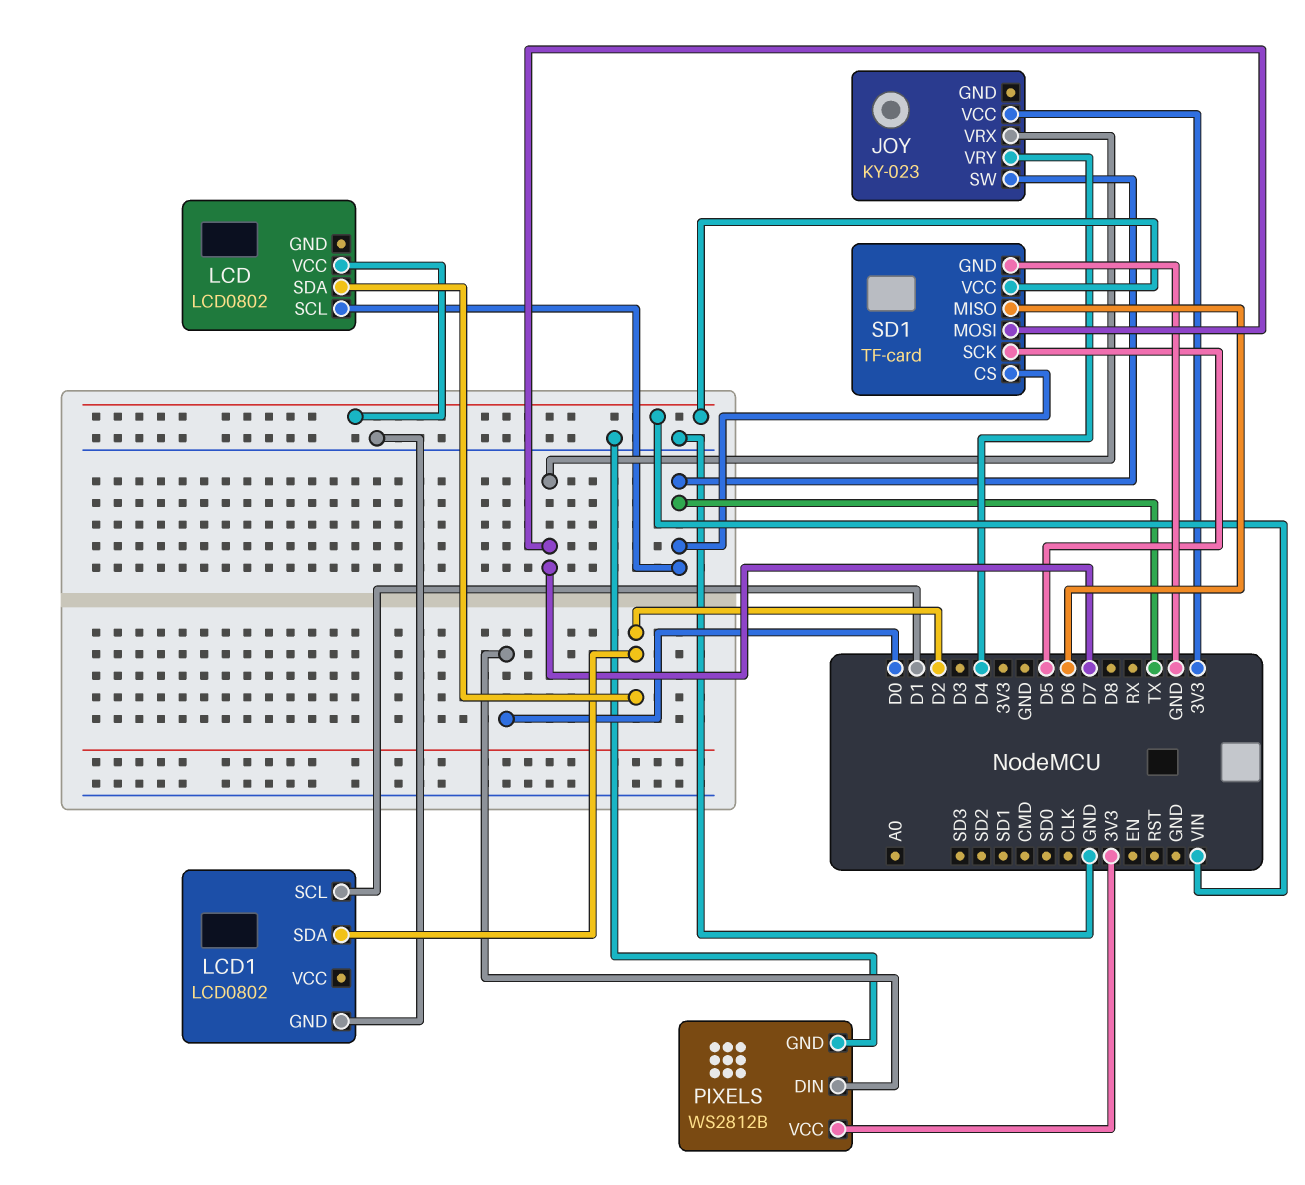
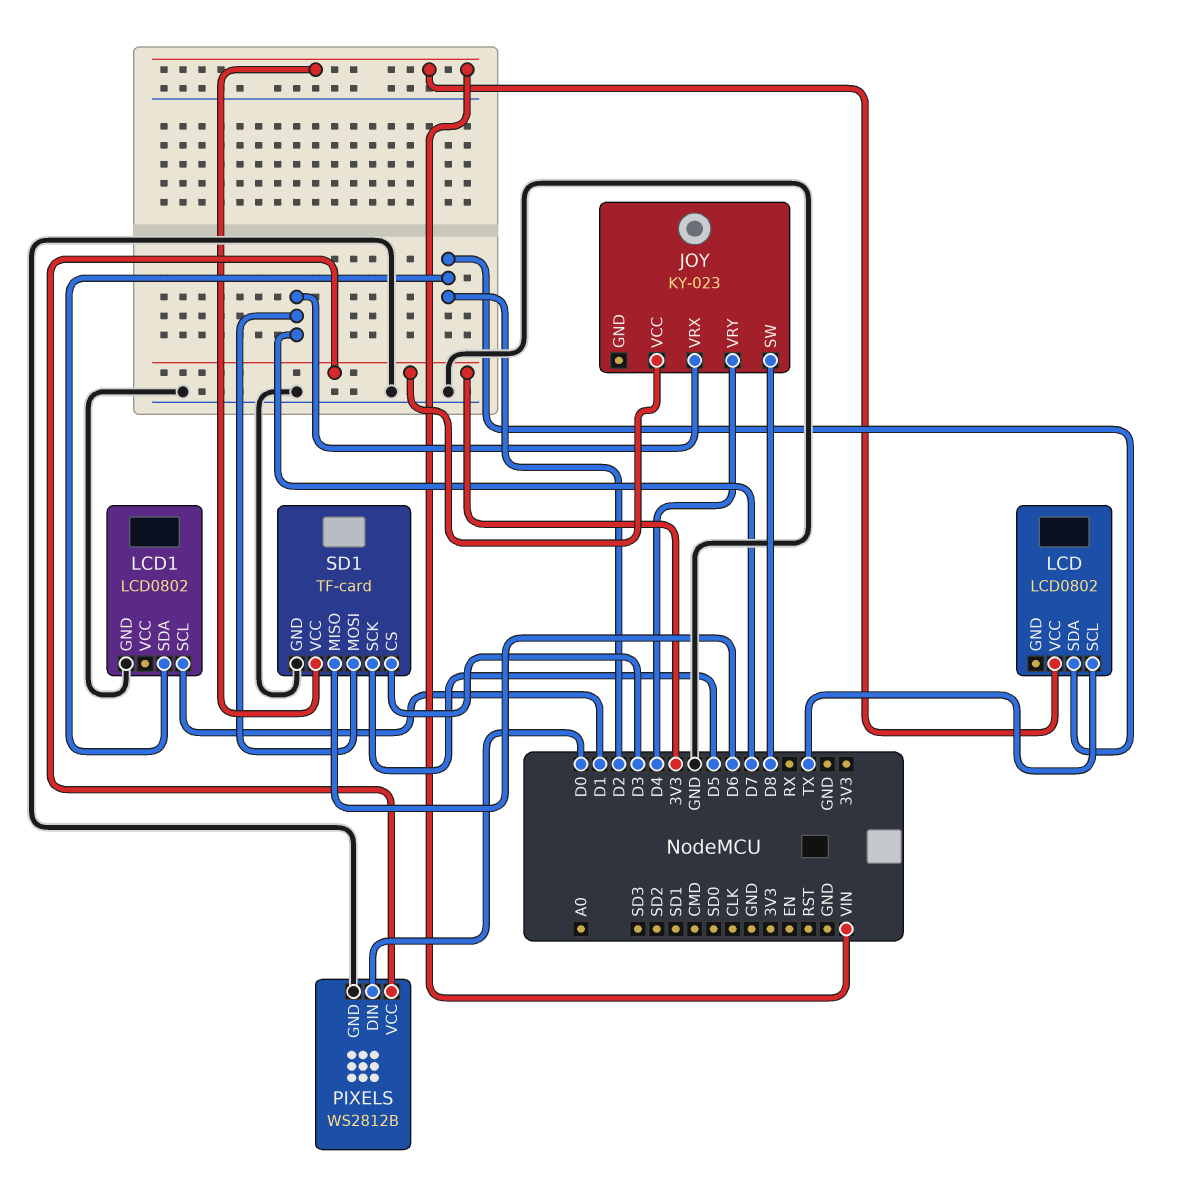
JOY pin SW: TX -> D8
SD1 pin CS: TX -> D3

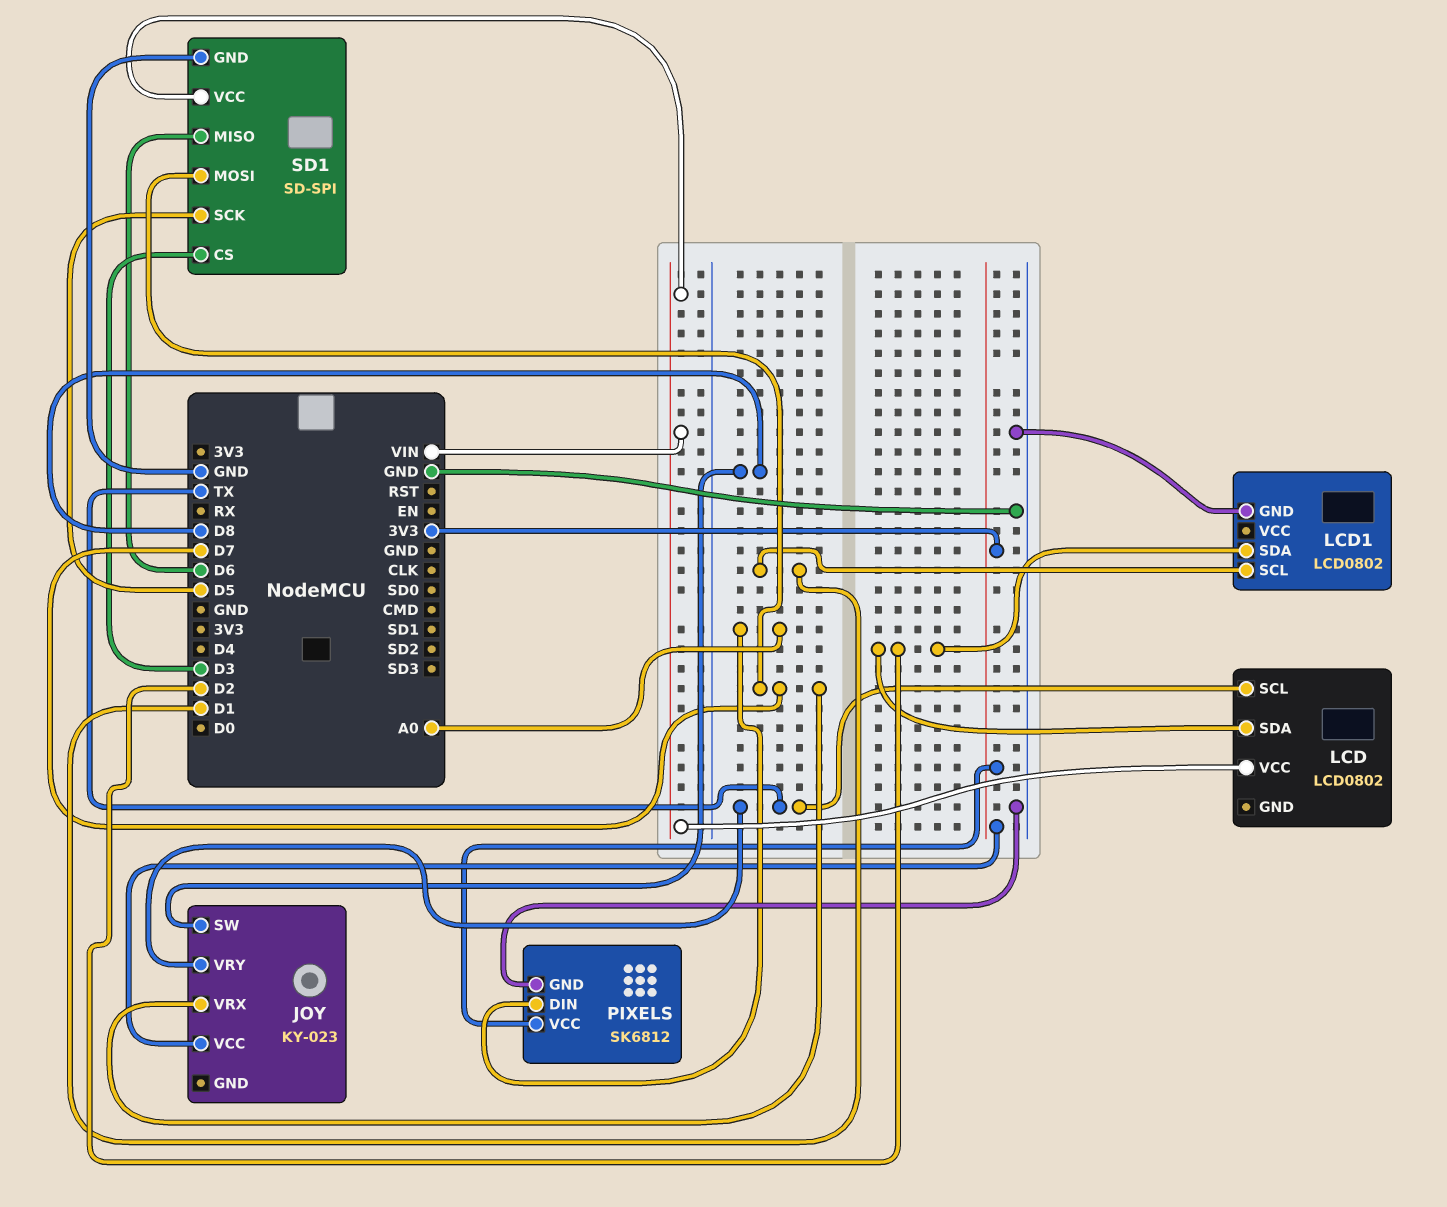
JOY pin VRY: D4 -> TX
PIXELS: WS2812B -> SK6812
PIXELS pin DIN: D0 -> A0
SD1: TF-card -> SD-SPI

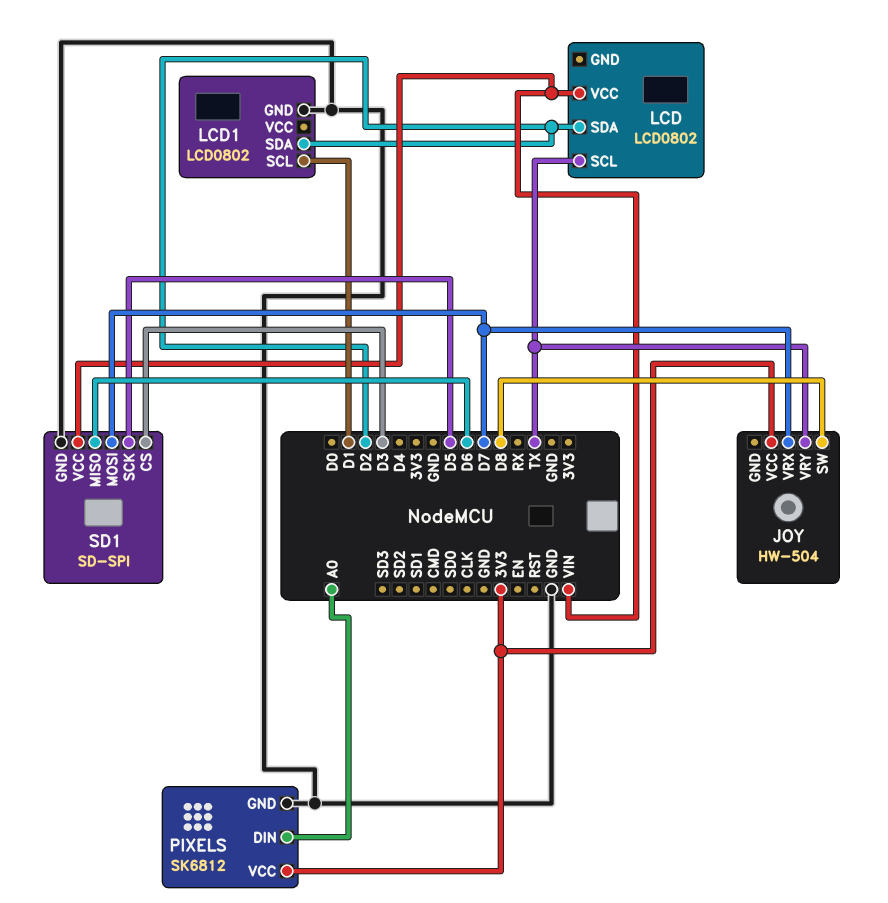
JOY: KY-023 -> HW-504

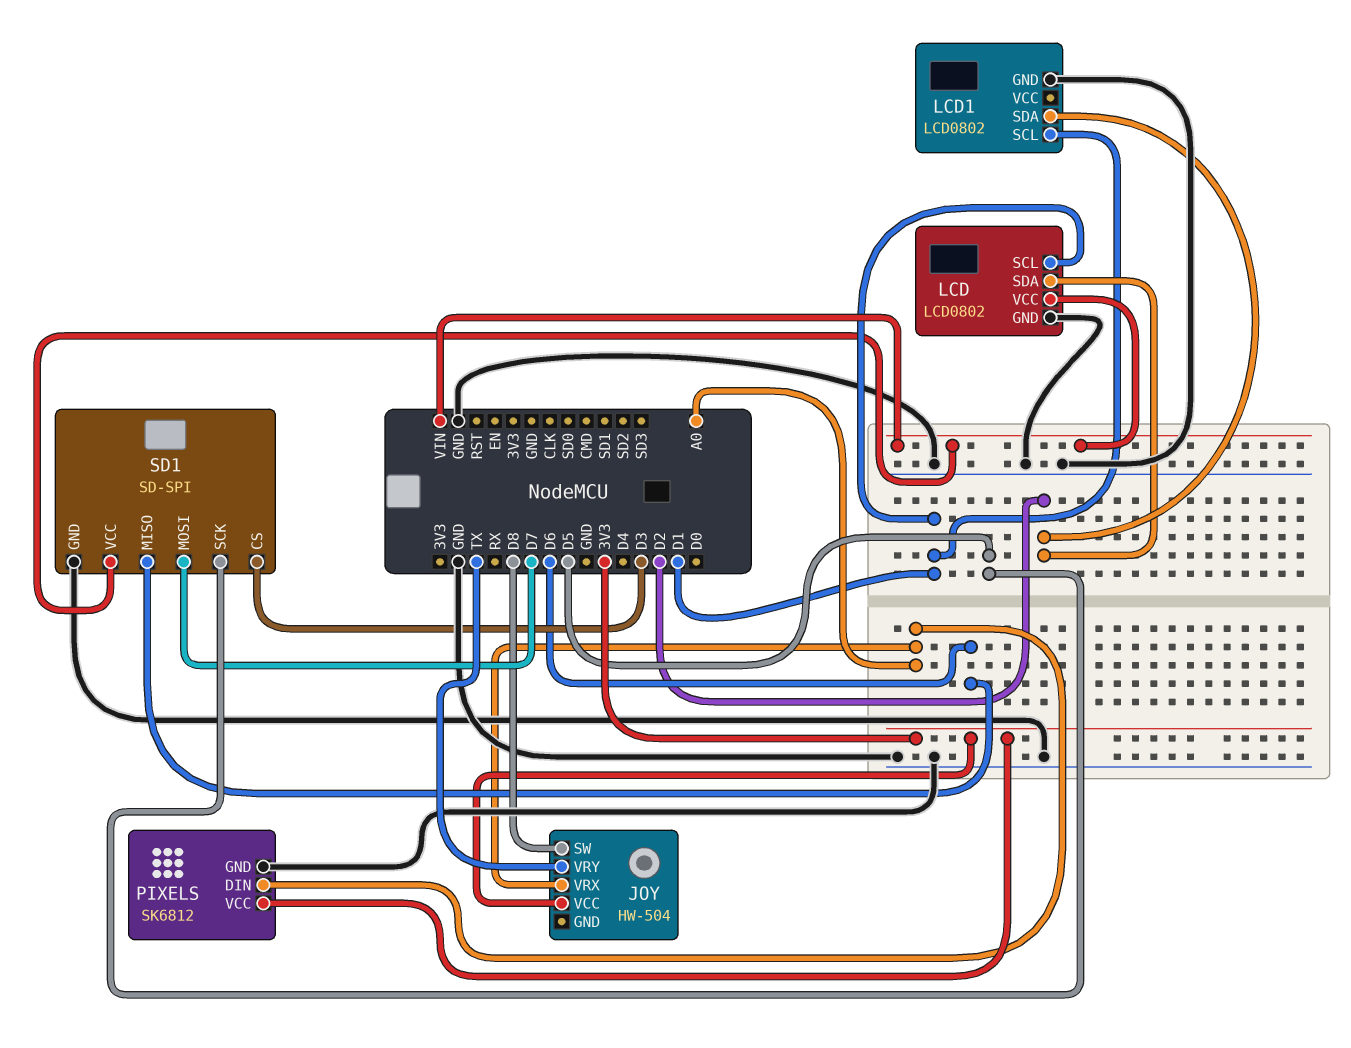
JOY pin VRX: D7 -> A0
LCD pin GND: none -> GND
LCD pin SCL: TX -> D1

